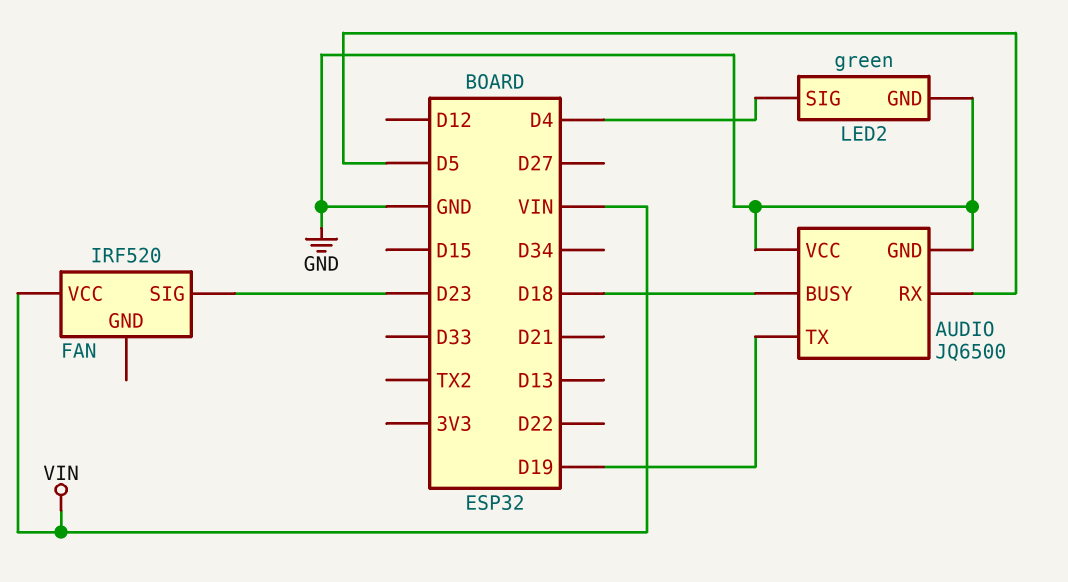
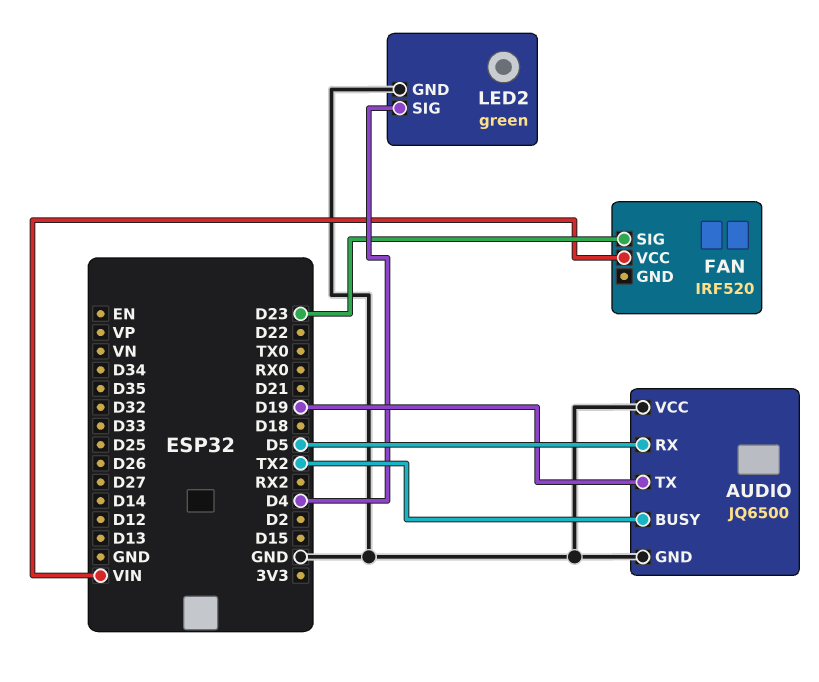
AUDIO pin BUSY: D18 -> TX2

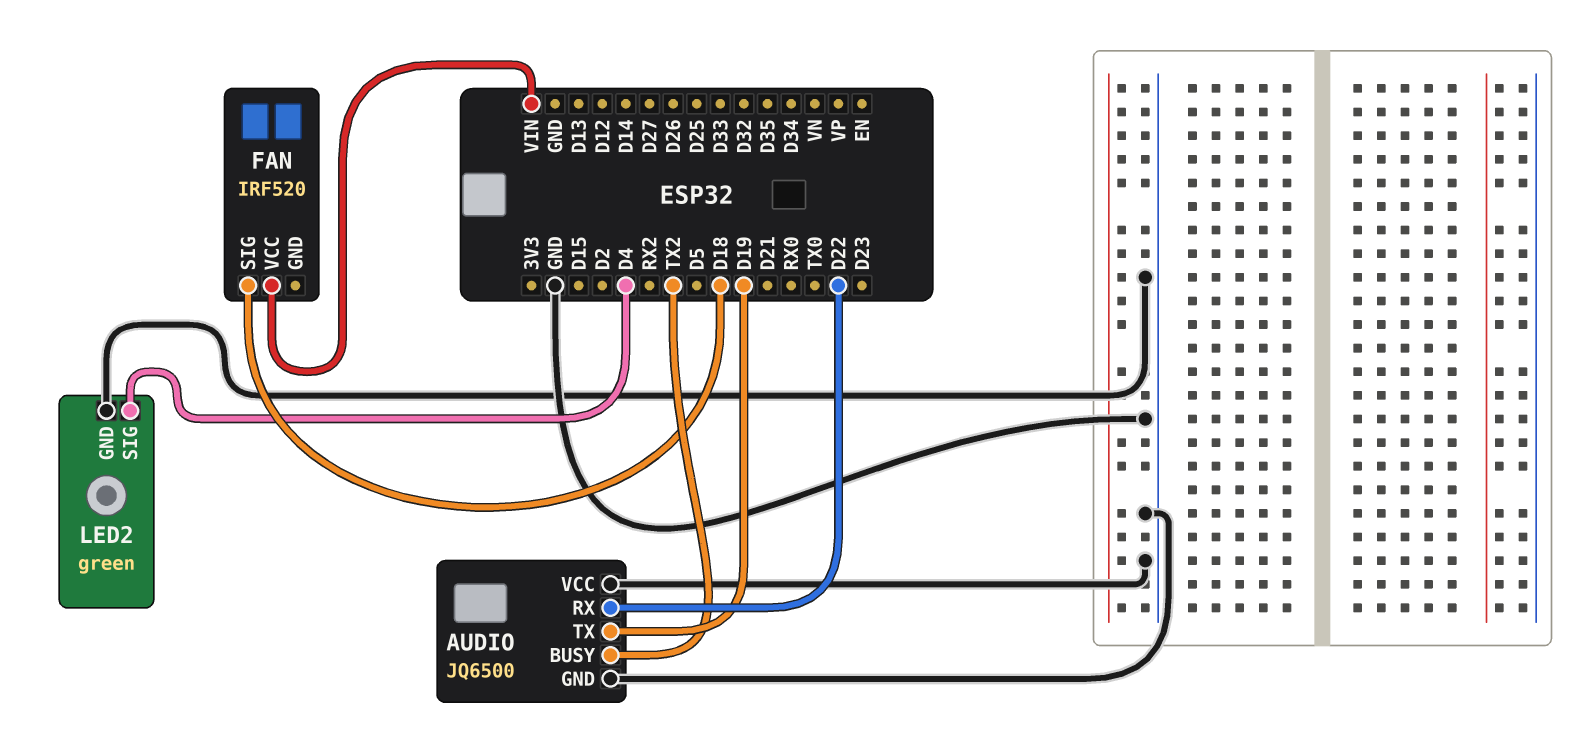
AUDIO pin RX: D5 -> D22
FAN pin SIG: D23 -> D18

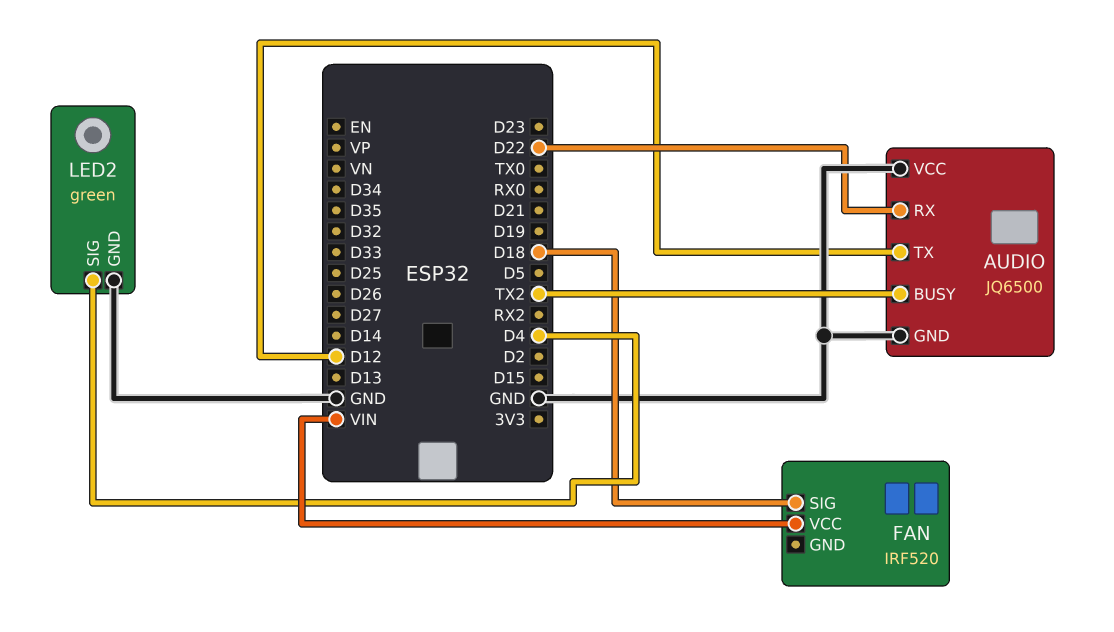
AUDIO pin TX: D19 -> D12

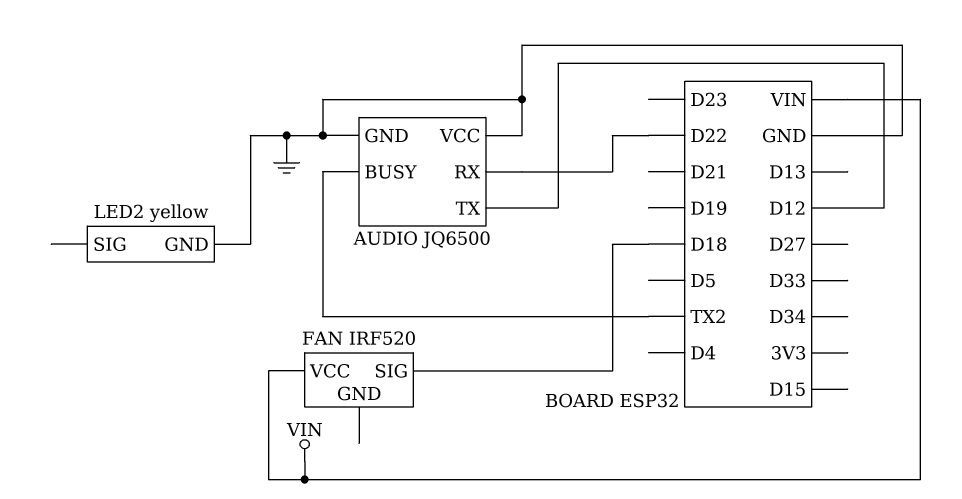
LED2: green -> yellow
LED2 pin SIG: D4 -> none

